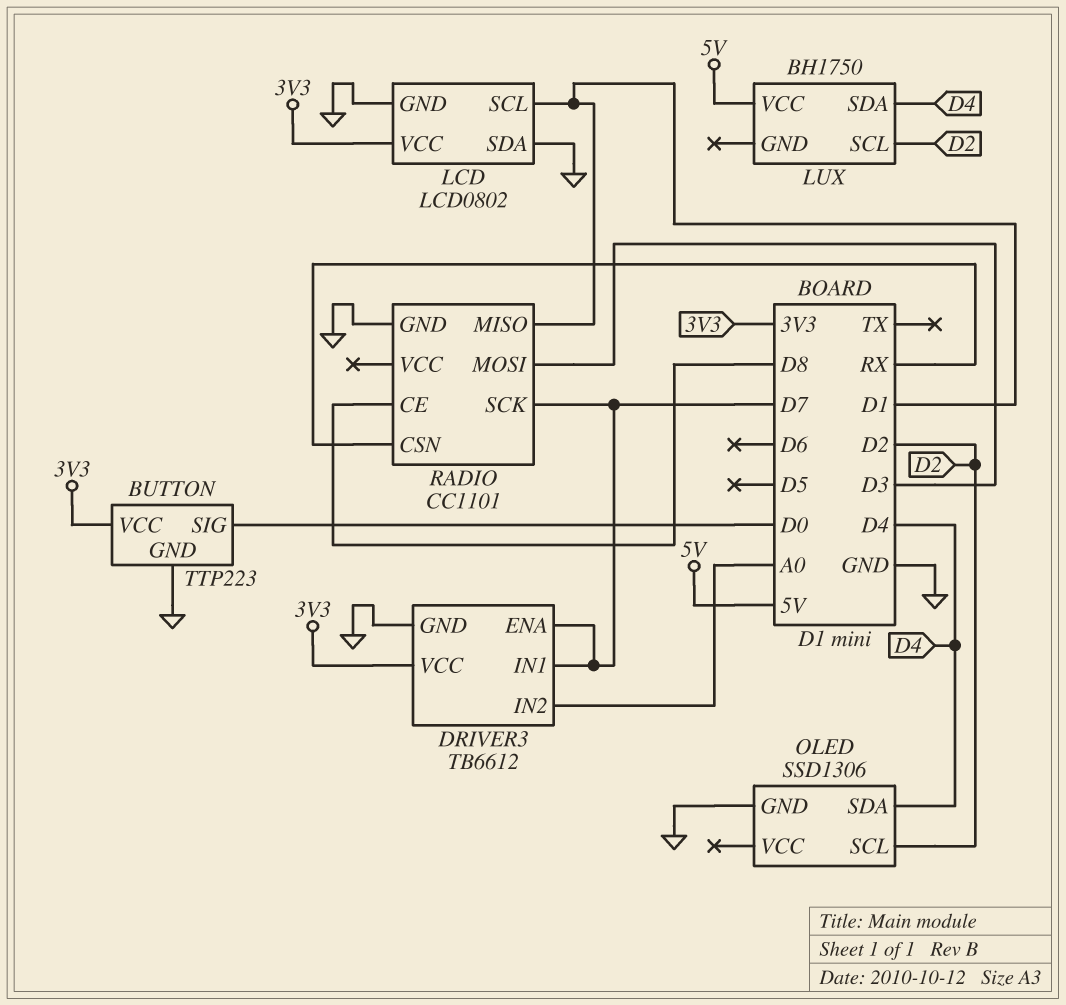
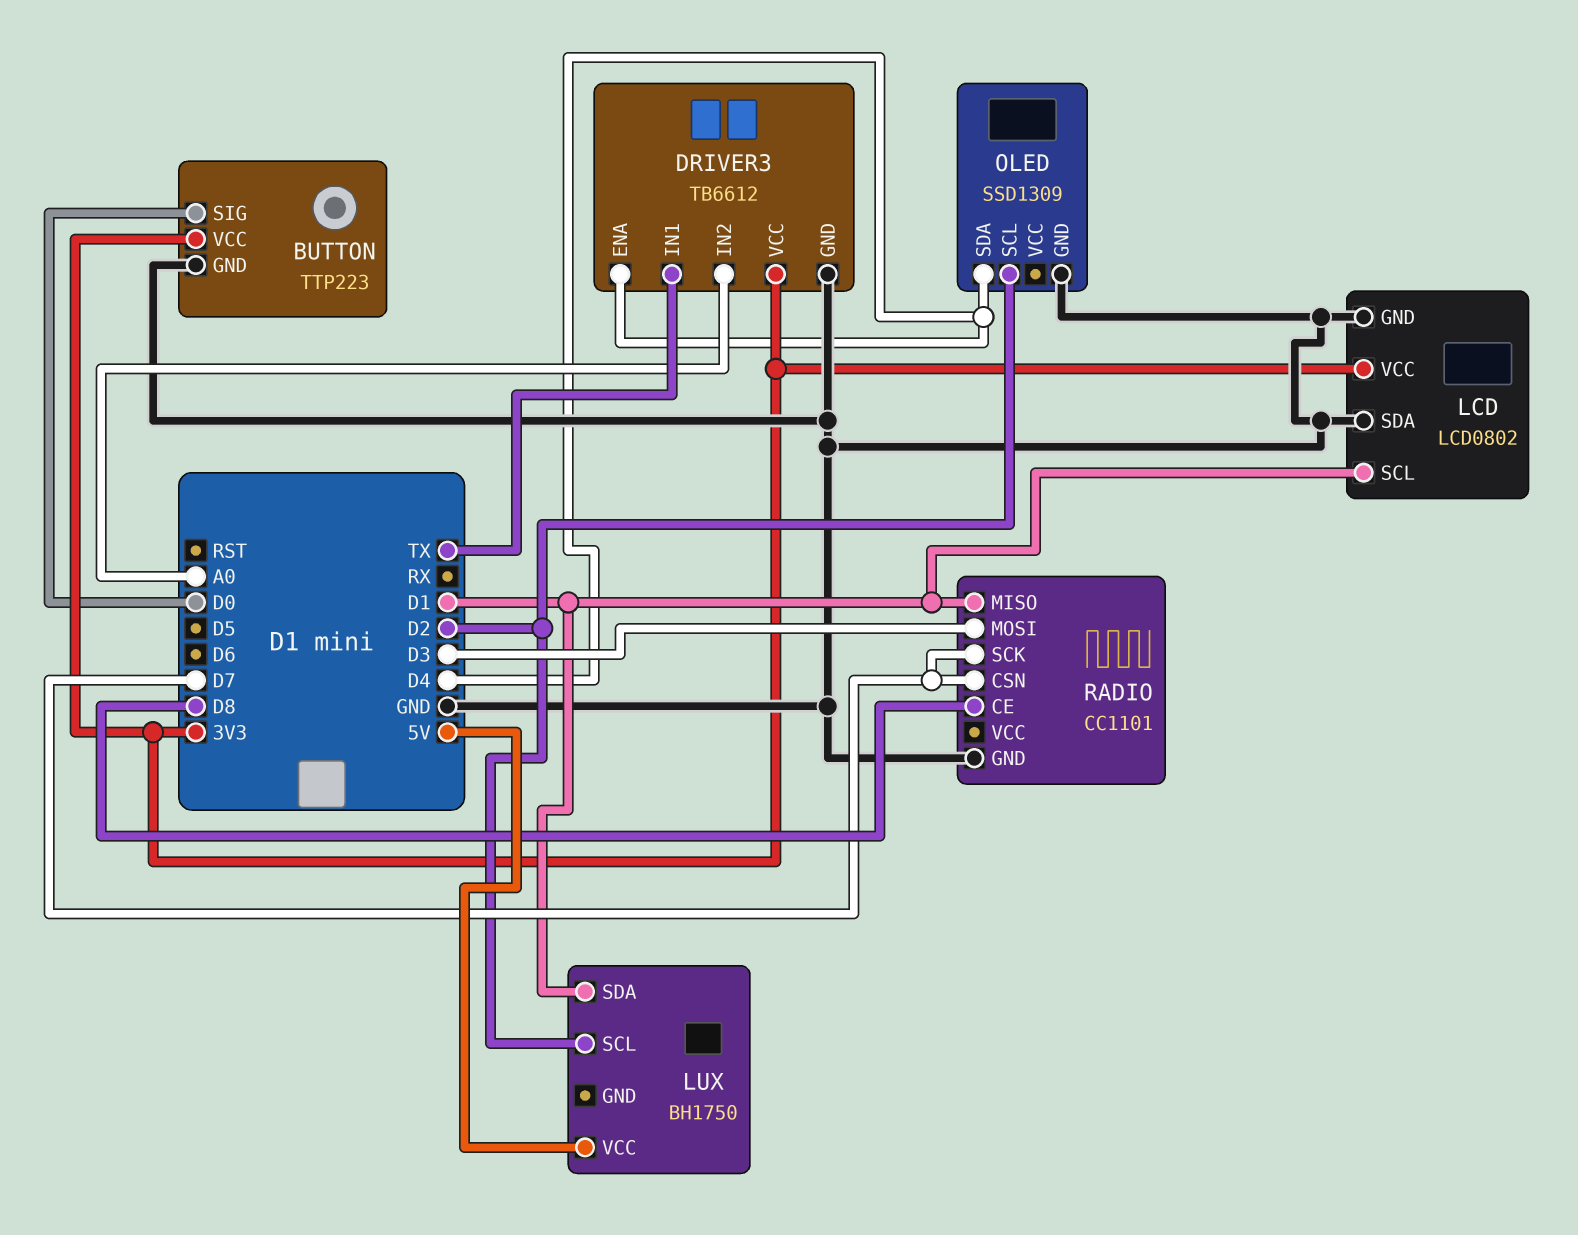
DRIVER3 pin ENA: D7 -> D4
DRIVER3 pin IN1: D7 -> TX
LUX pin SDA: D4 -> D1
OLED: SSD1306 -> SSD1309
RADIO pin CSN: RX -> D7

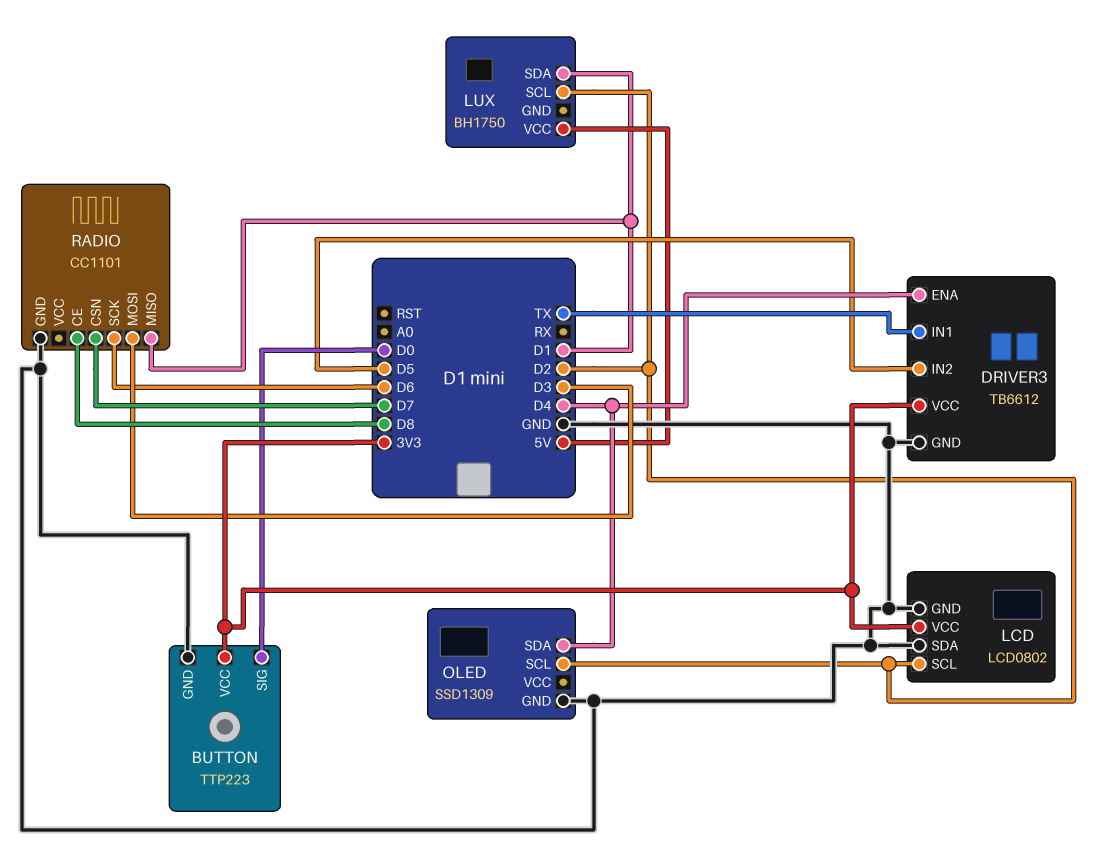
DRIVER3 pin IN2: A0 -> D5
LCD pin SCL: D1 -> D2
RADIO pin SCK: D7 -> D6

